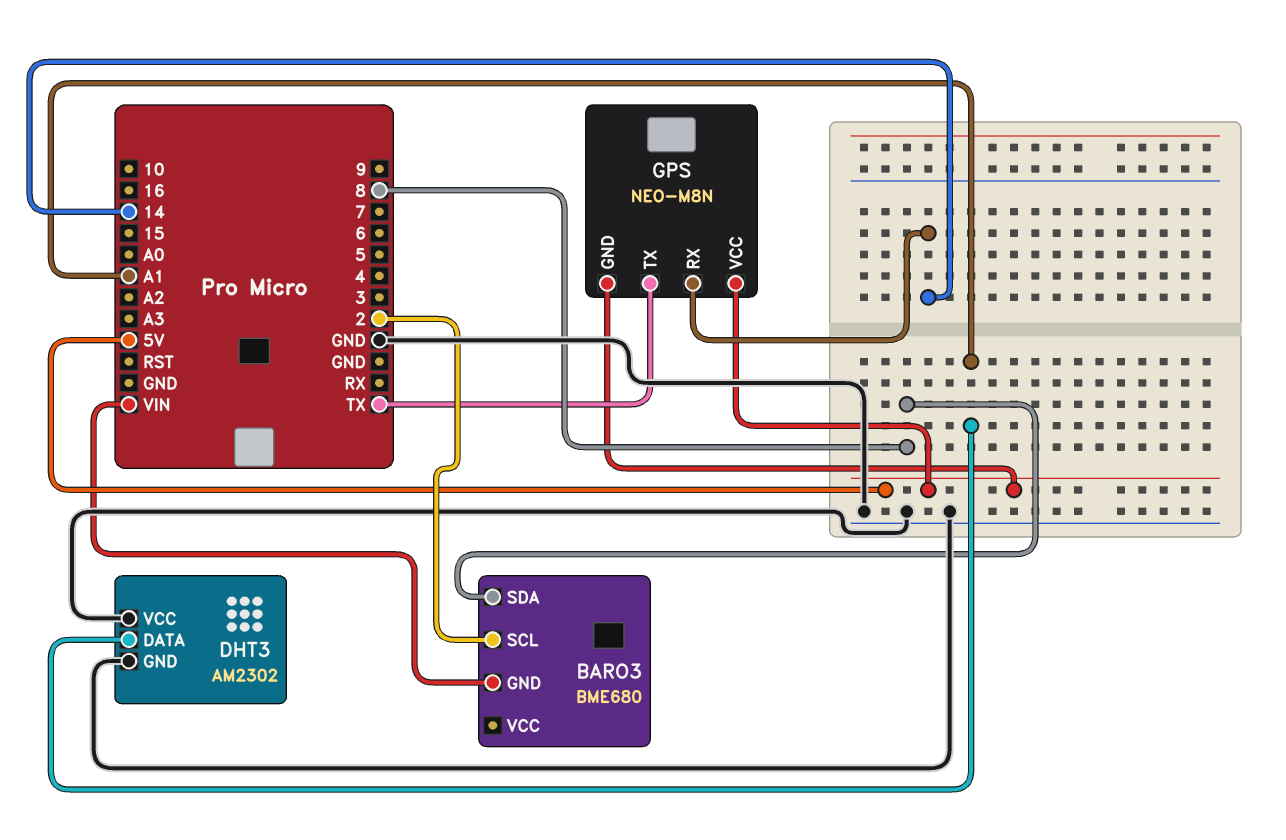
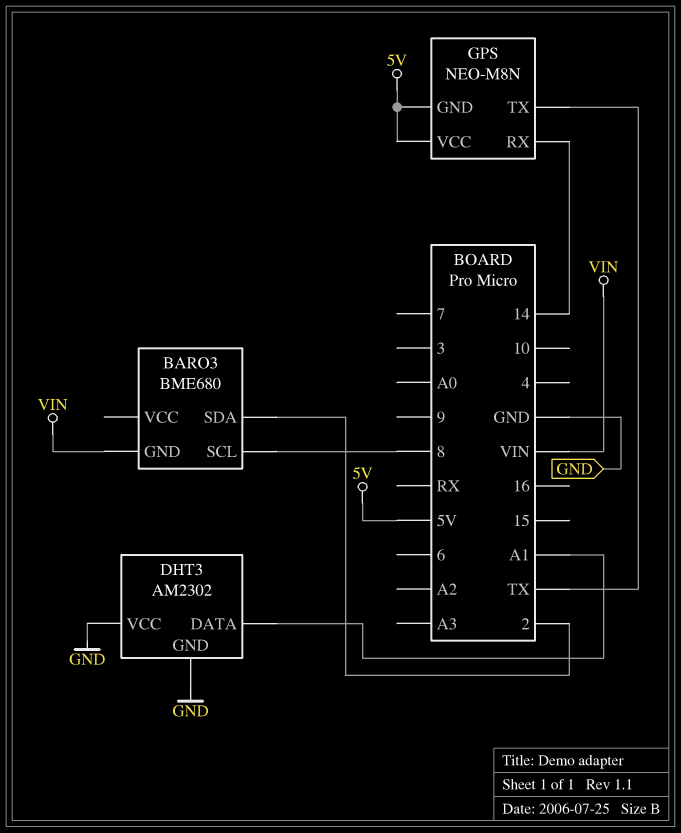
BARO3 pin SCL: 2 -> 8
BARO3 pin SDA: 8 -> 2

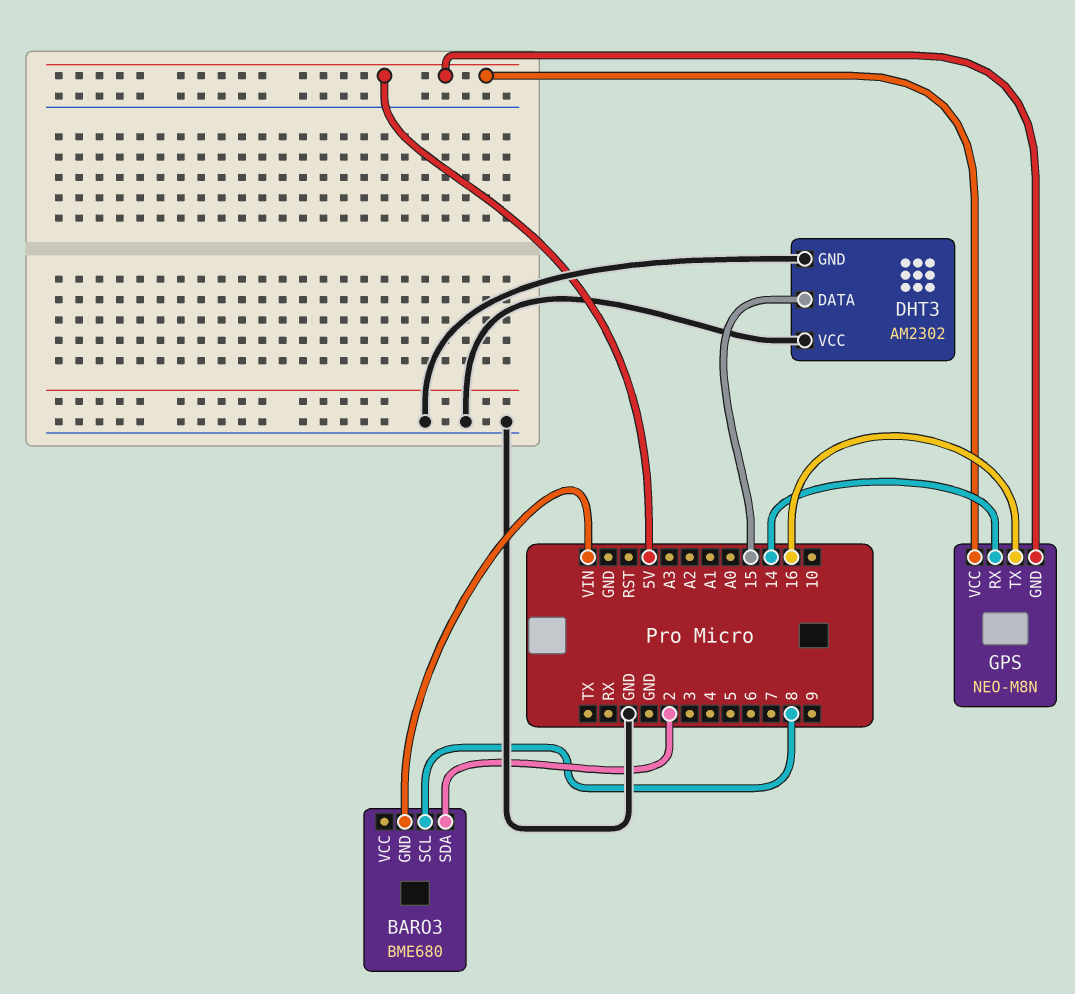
DHT3 pin DATA: A1 -> 15
GPS pin TX: TX -> 16

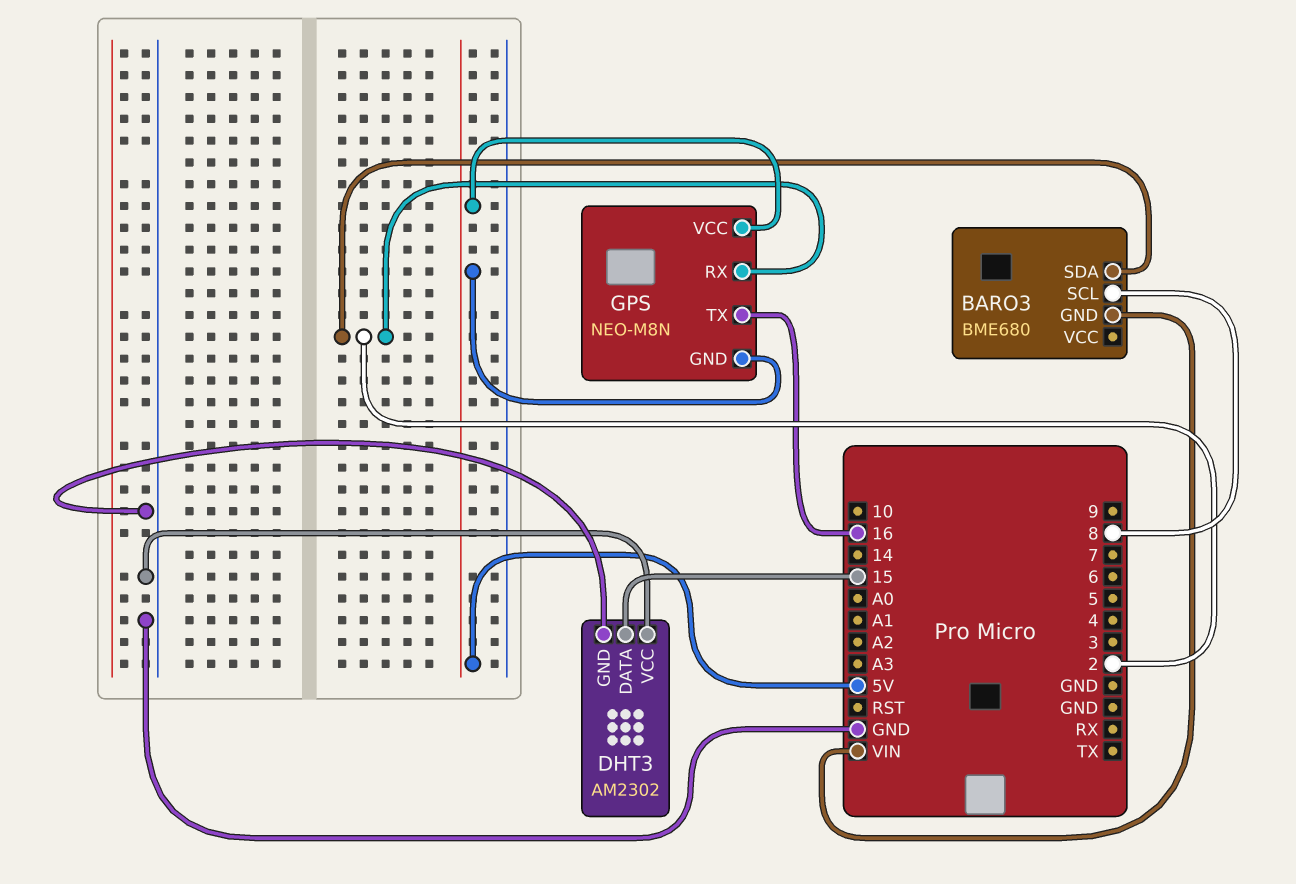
GPS pin RX: 14 -> 2

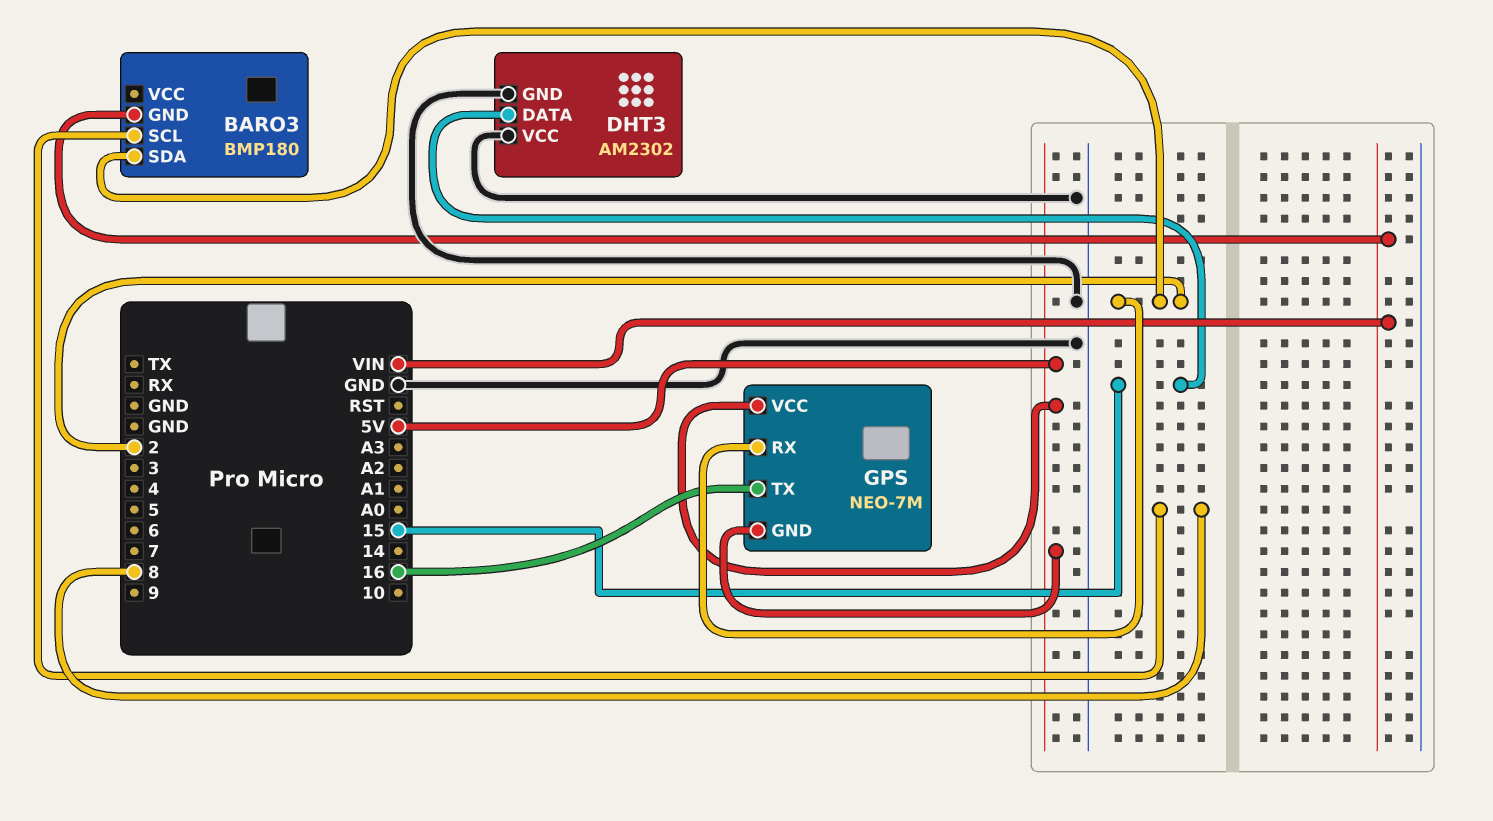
BARO3: BME680 -> BMP180
GPS: NEO-M8N -> NEO-7M

